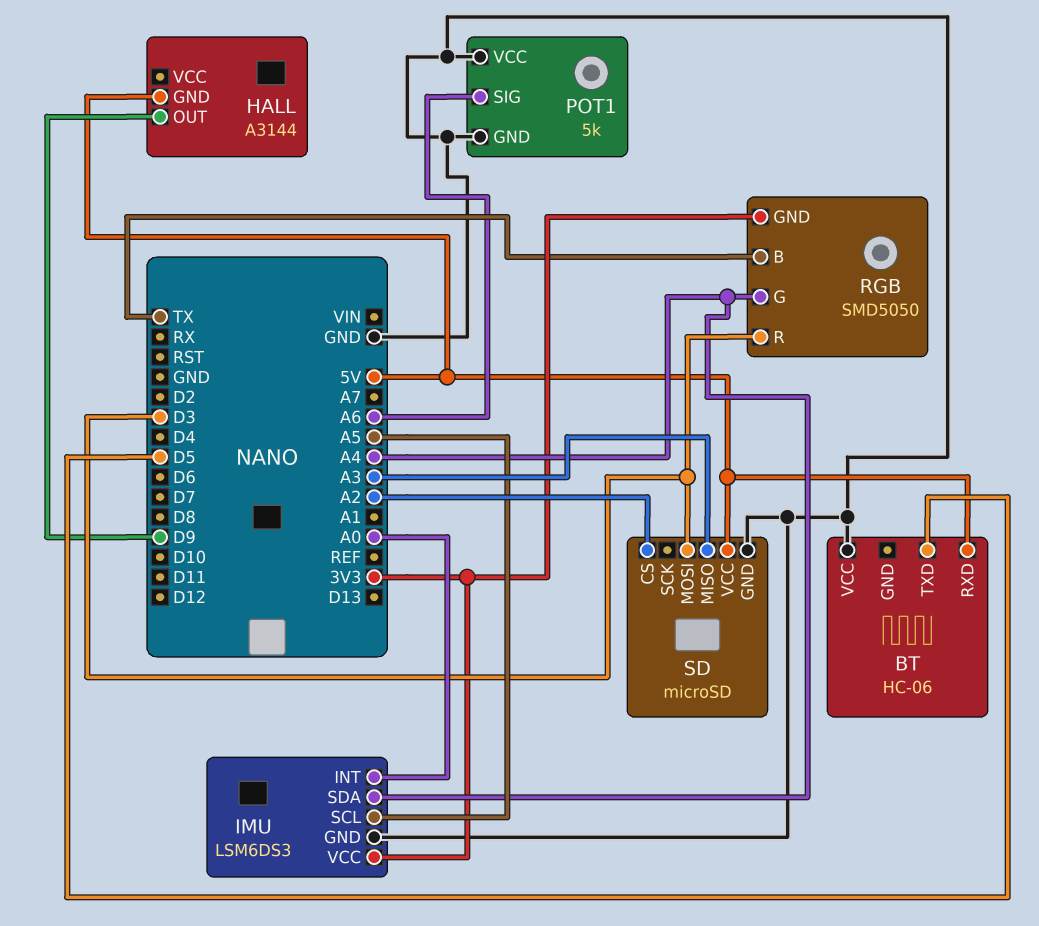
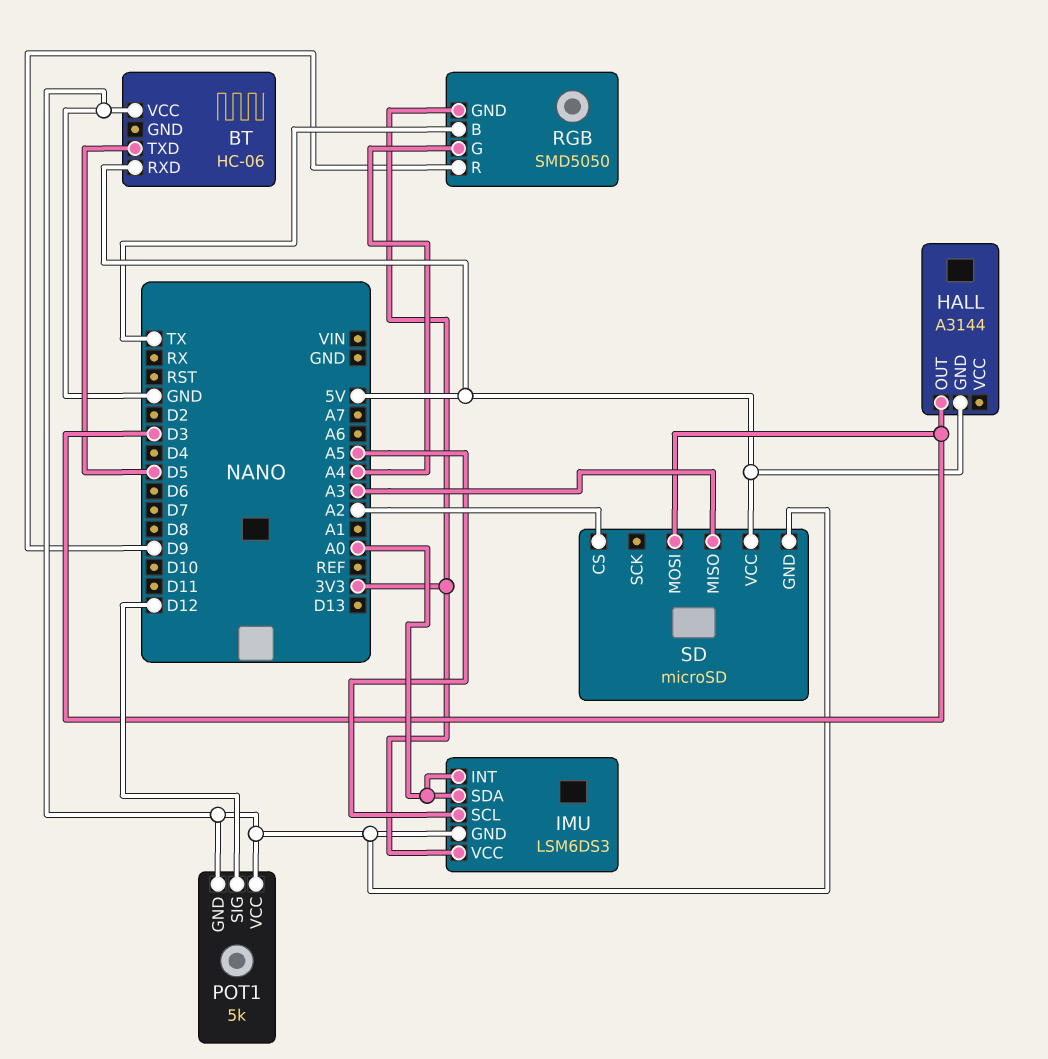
HALL pin OUT: D9 -> D3
IMU pin SDA: A4 -> A0
POT1 pin SIG: A6 -> D12
RGB pin R: D3 -> D9

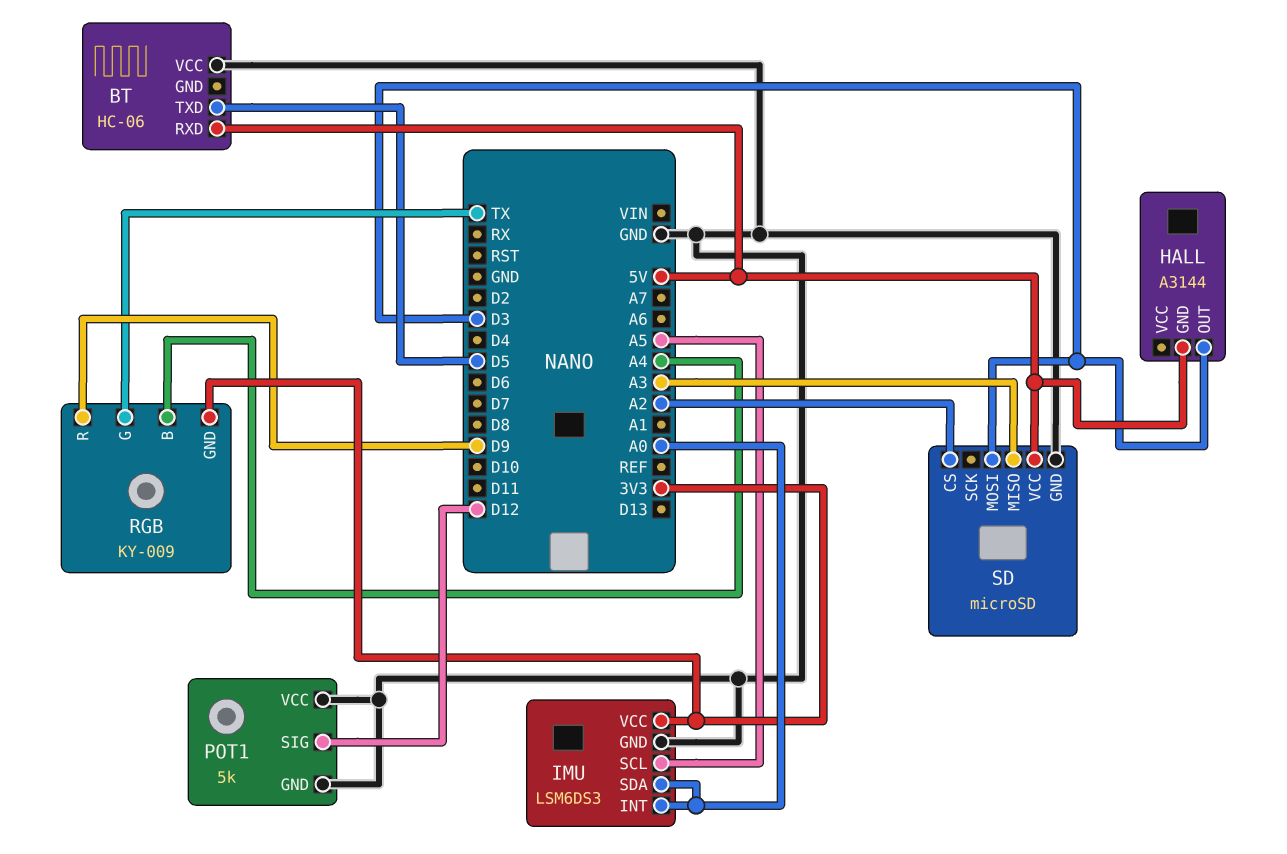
RGB: SMD5050 -> KY-009
RGB pin B: TX -> A4
RGB pin G: A4 -> TX

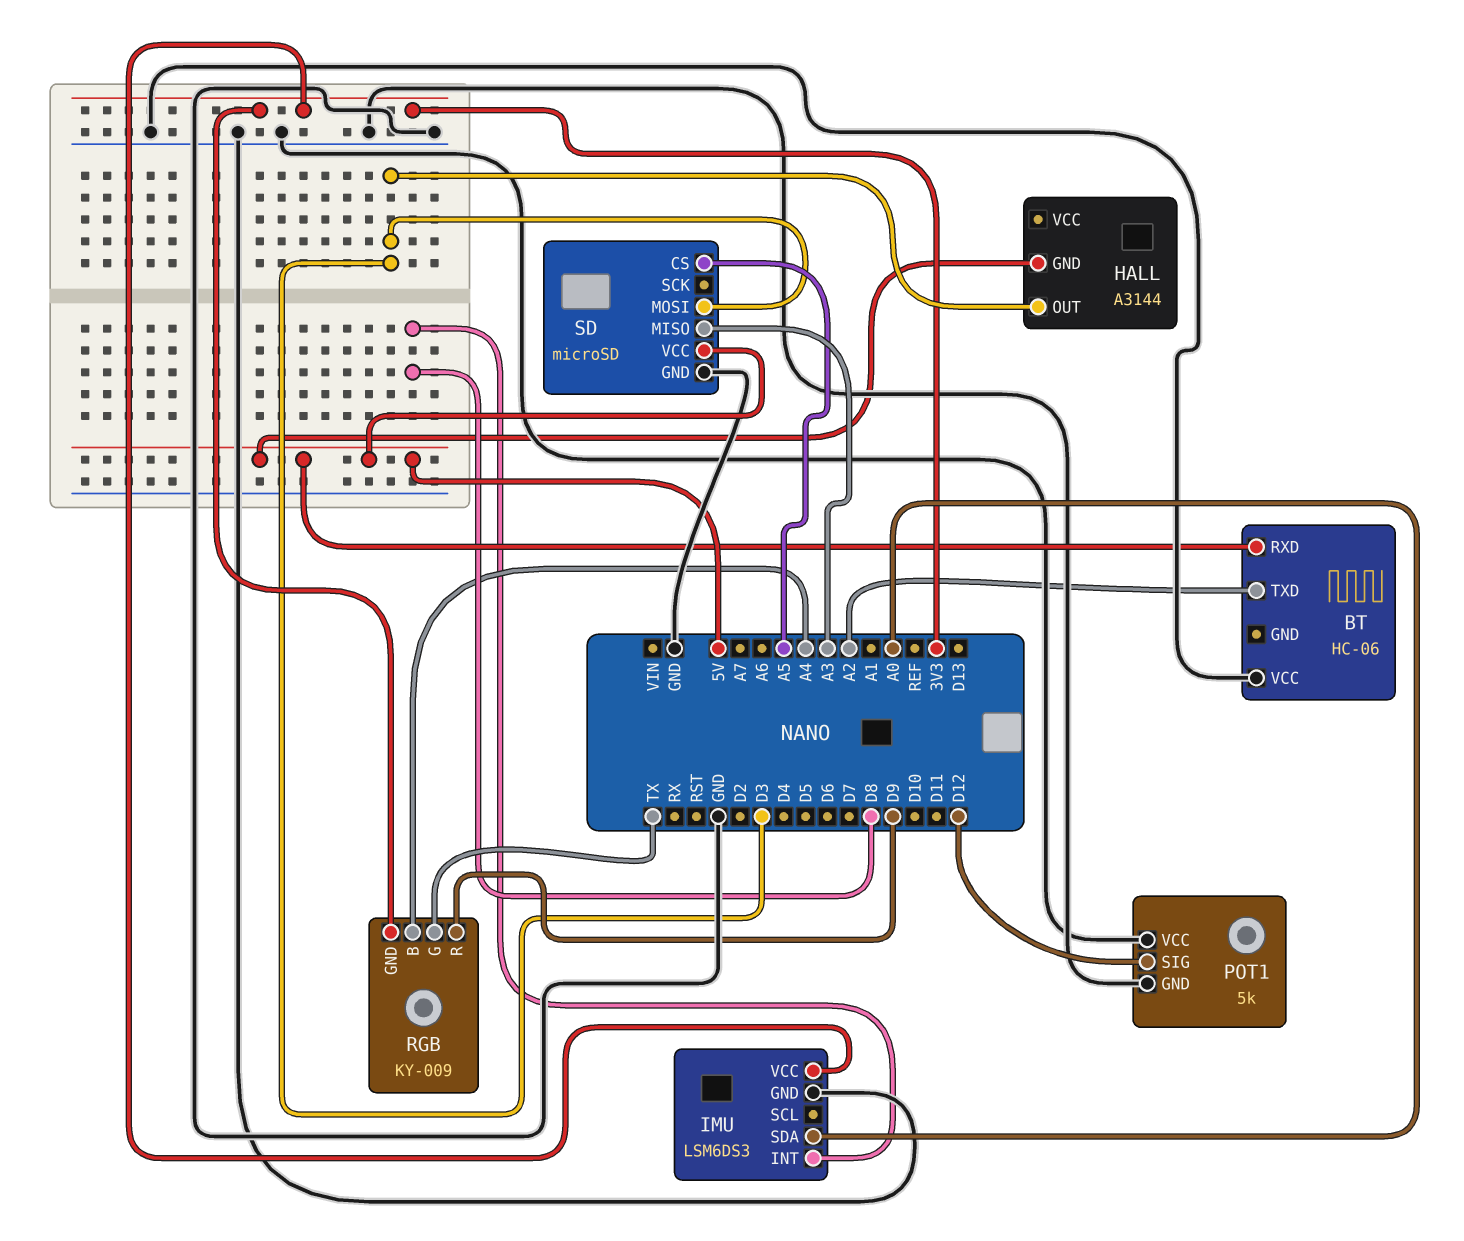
BT pin TXD: D5 -> A2
IMU pin INT: A0 -> D8
IMU pin SCL: A5 -> none
SD pin CS: A2 -> A5

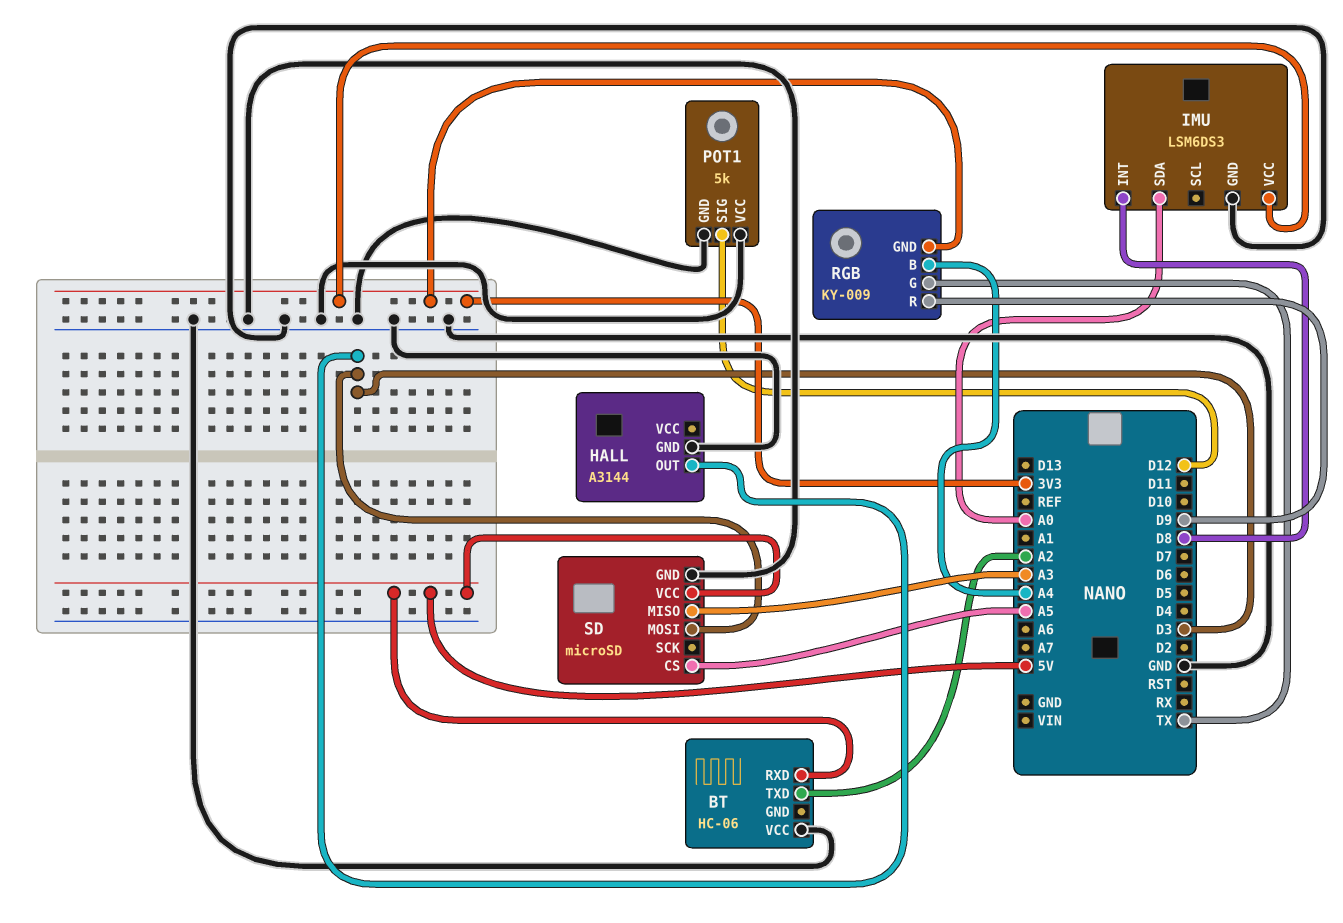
HALL pin GND: 5V -> GND

